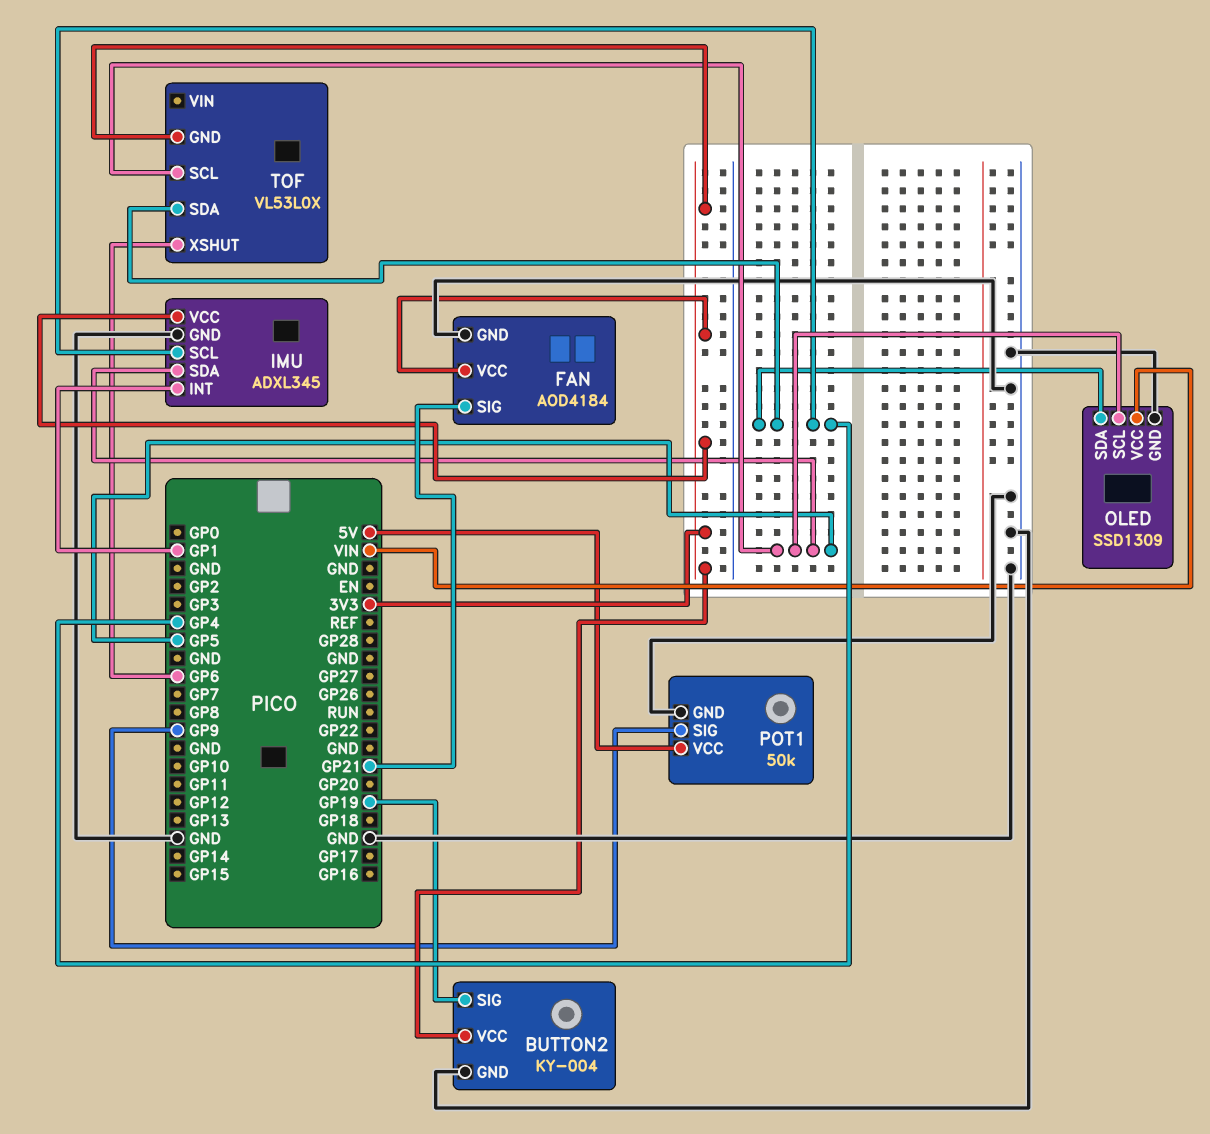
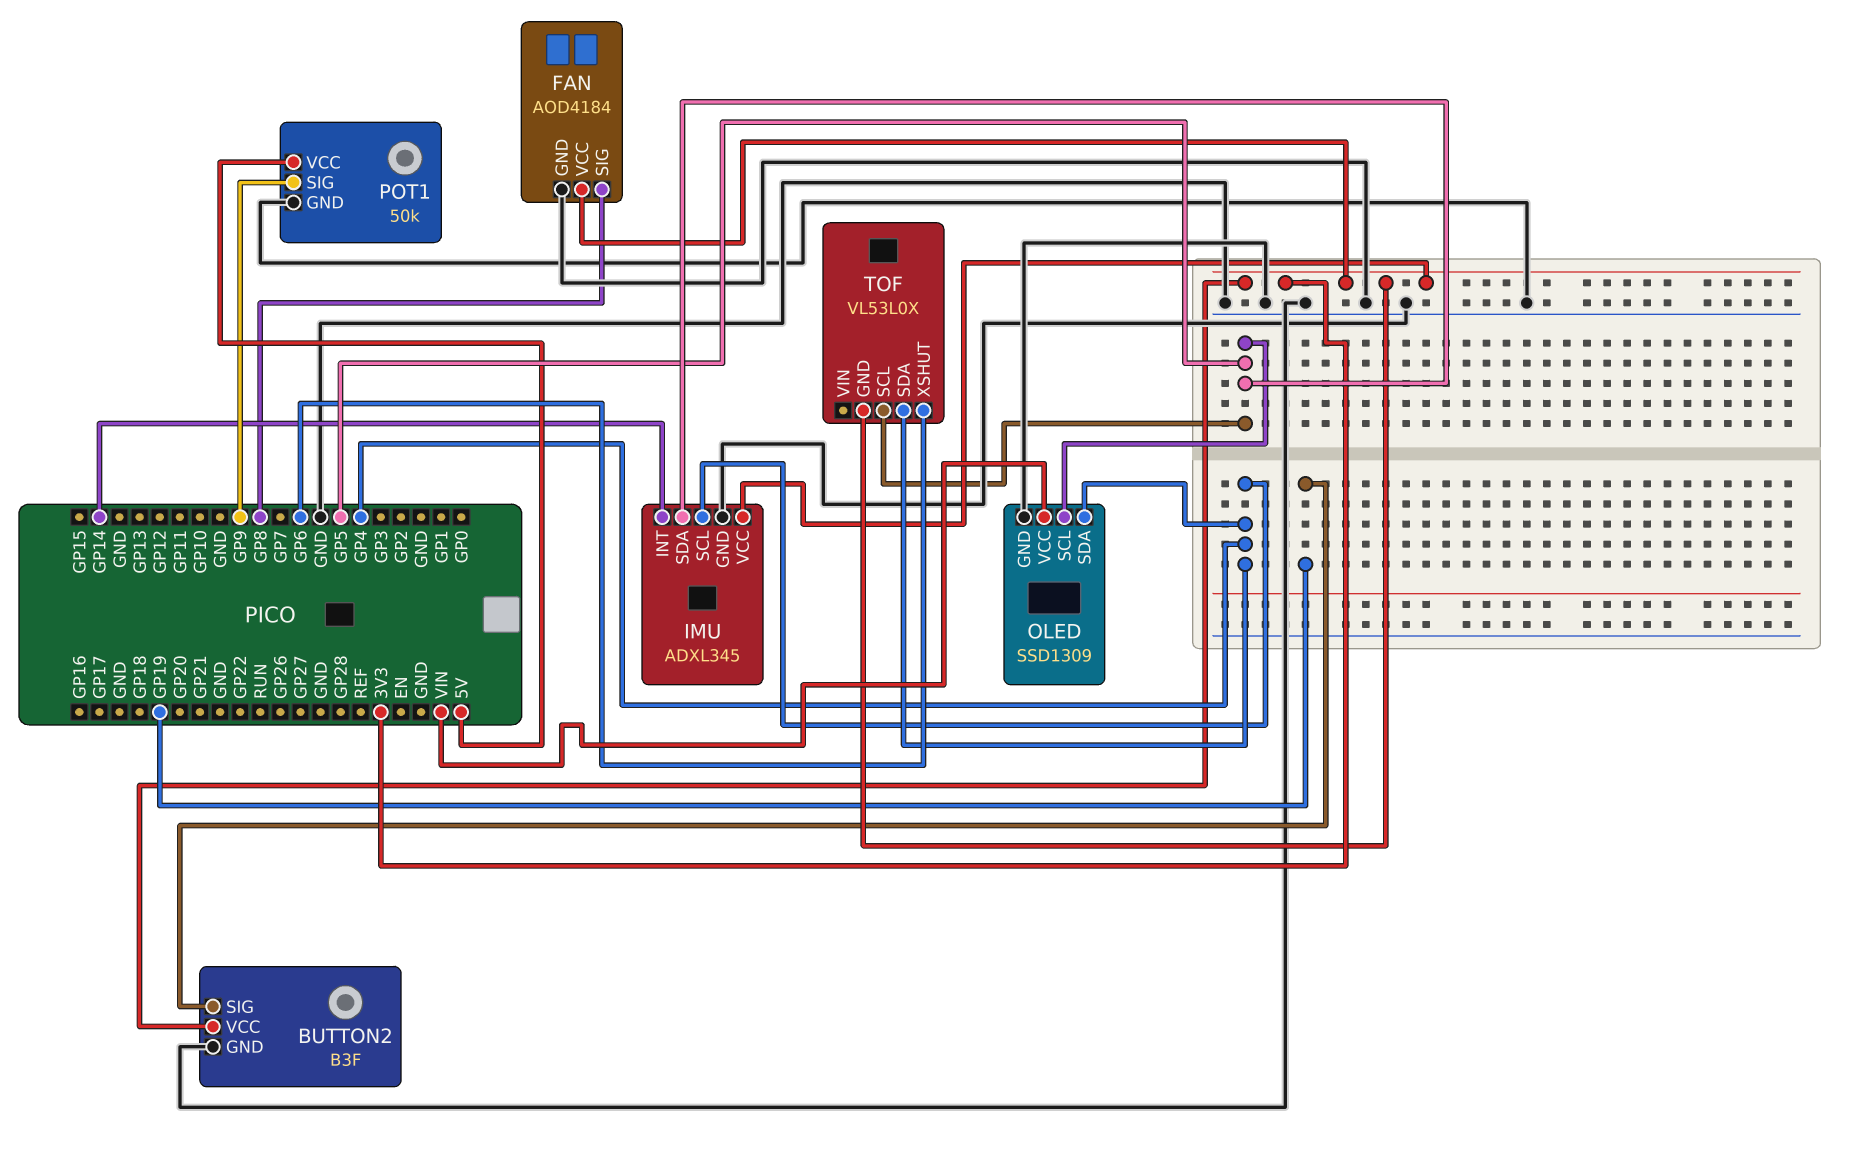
BUTTON2: KY-004 -> B3F
FAN pin SIG: GP21 -> GP8
IMU pin INT: GP1 -> GP14

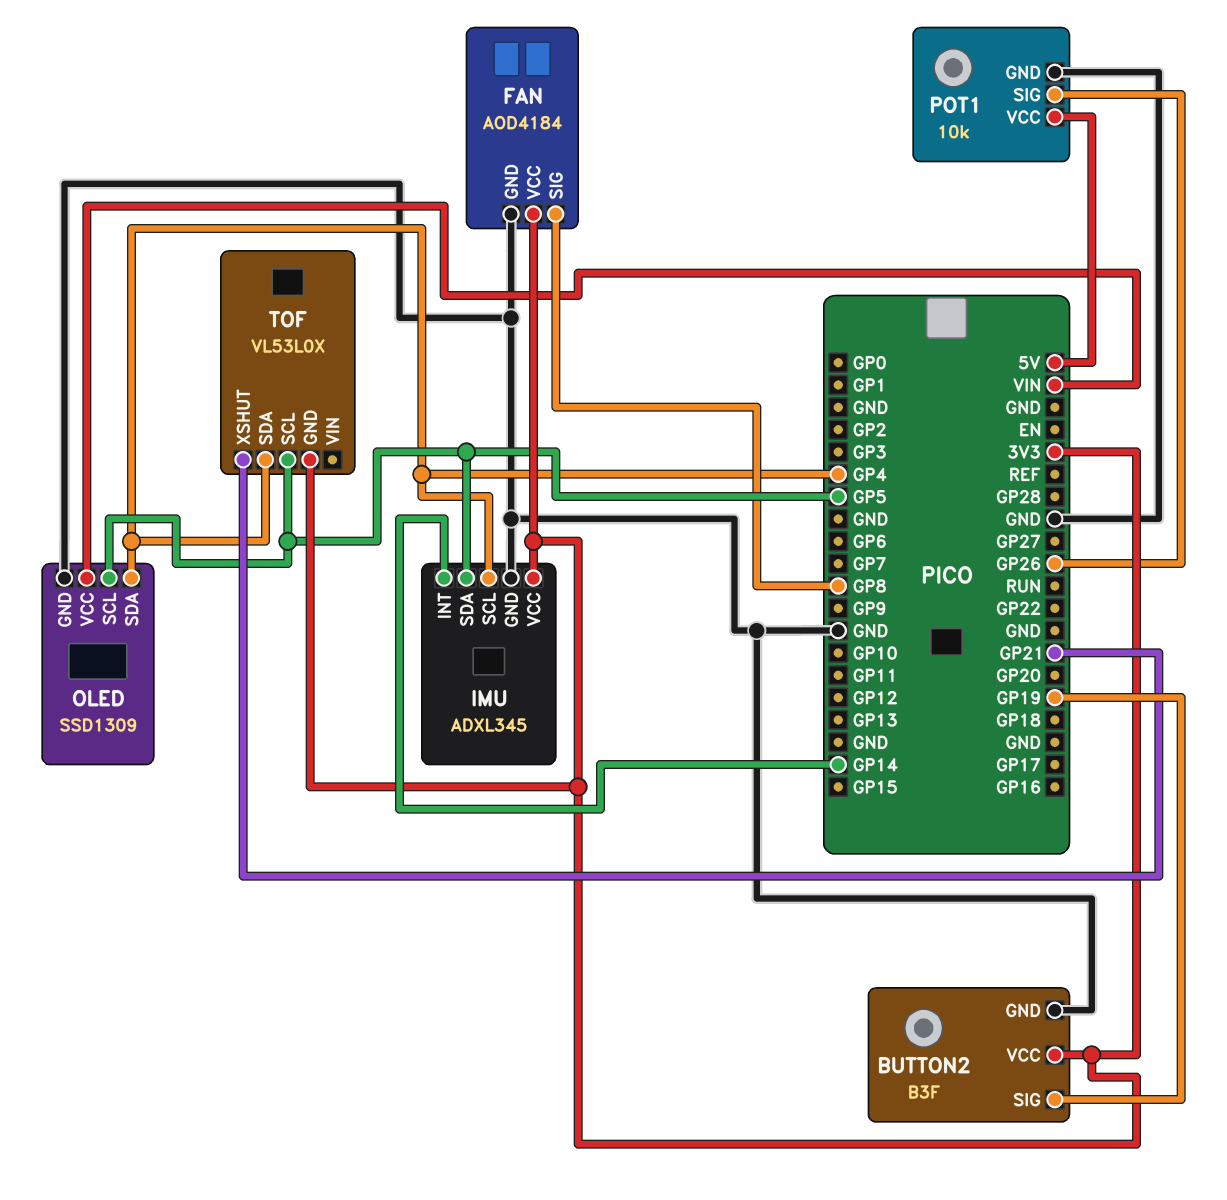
POT1: 50k -> 10k
POT1 pin SIG: GP9 -> GP26
TOF pin XSHUT: GP6 -> GP21

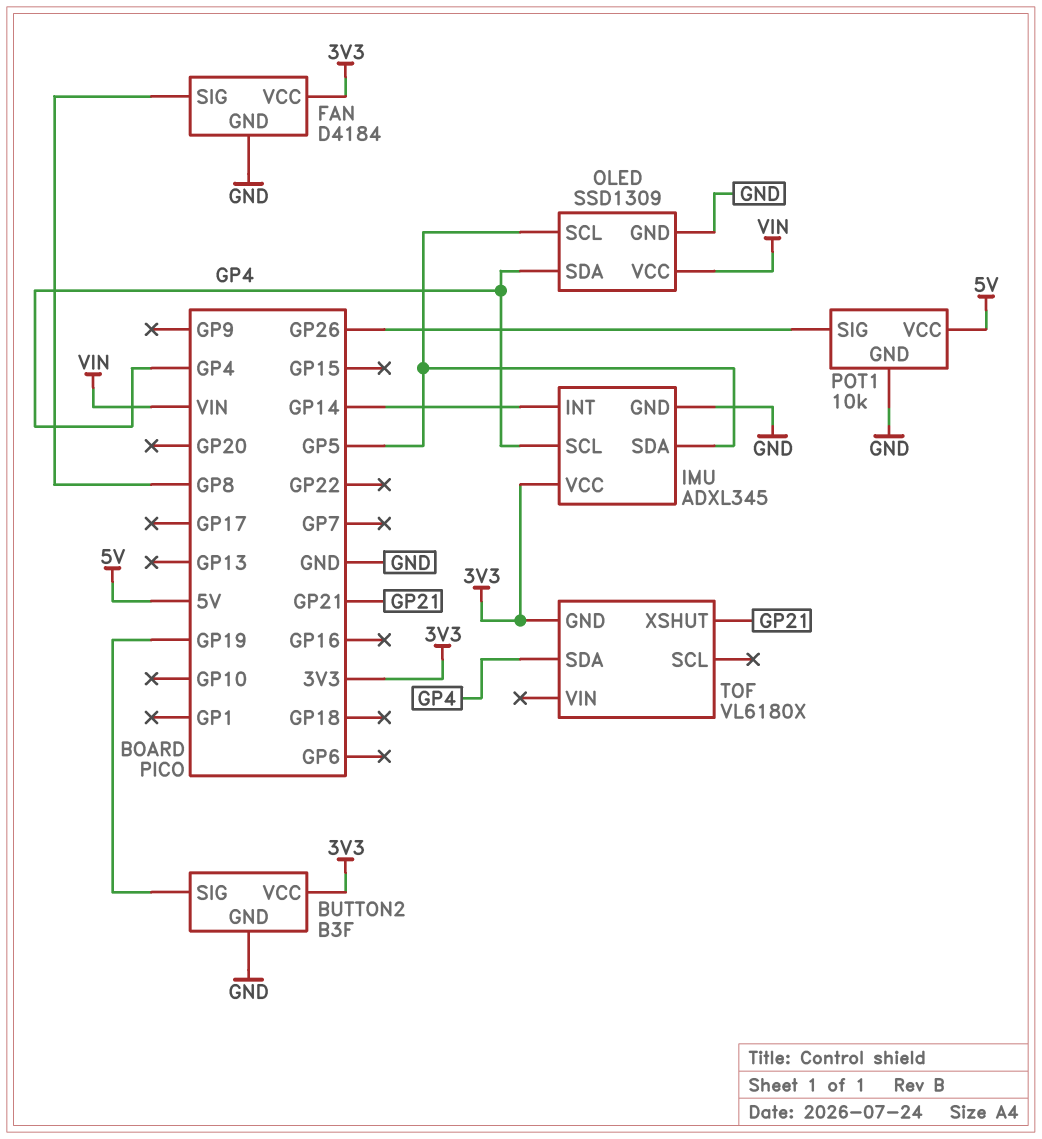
FAN: AOD4184 -> D4184
TOF: VL53L0X -> VL6180X
TOF pin SCL: GP5 -> none

